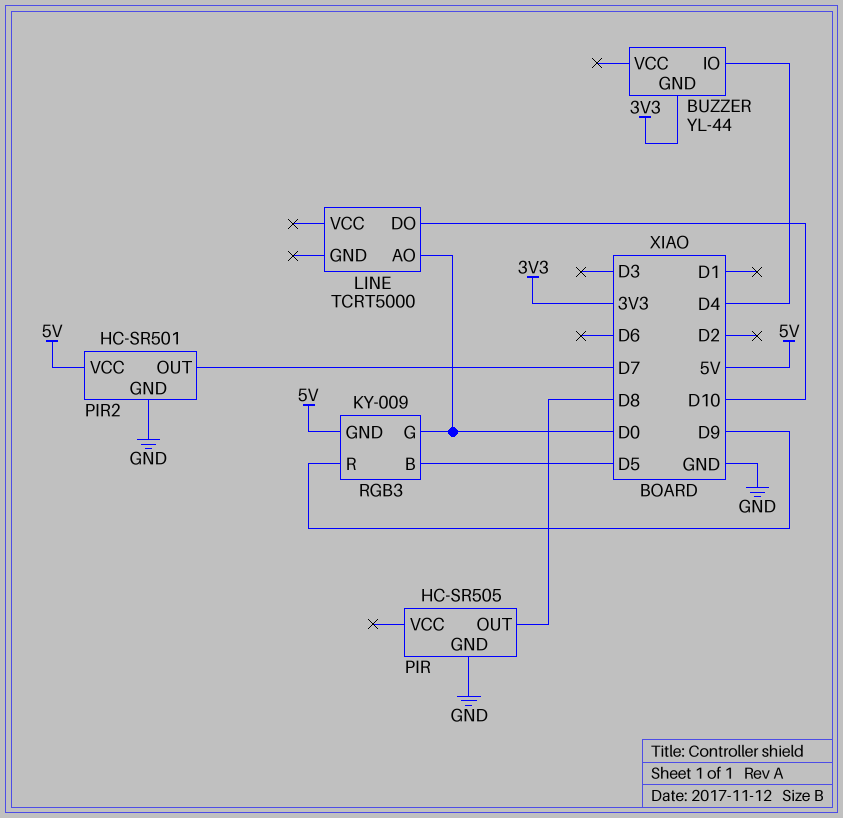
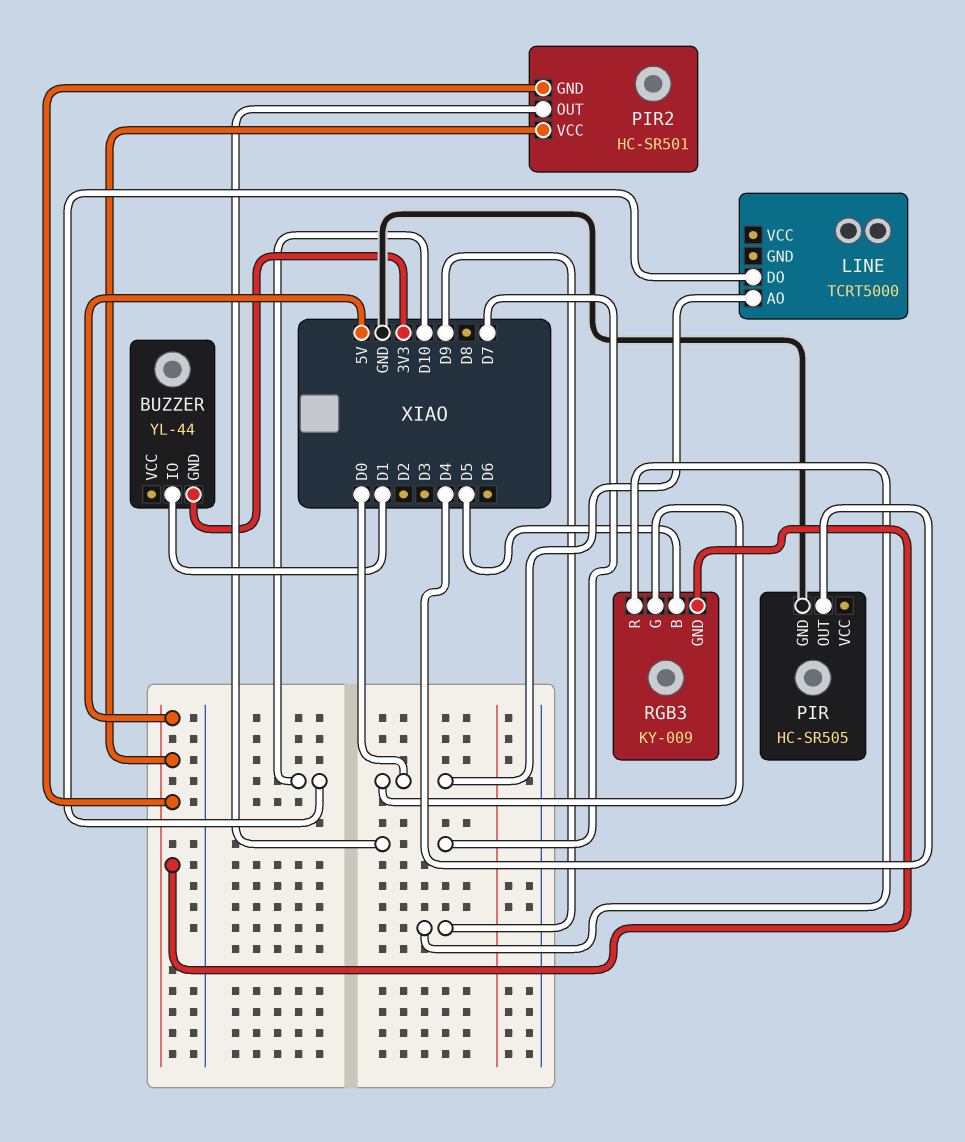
BUZZER pin IO: D4 -> D1
PIR pin OUT: D8 -> D4
PIR2 pin GND: GND -> 5V

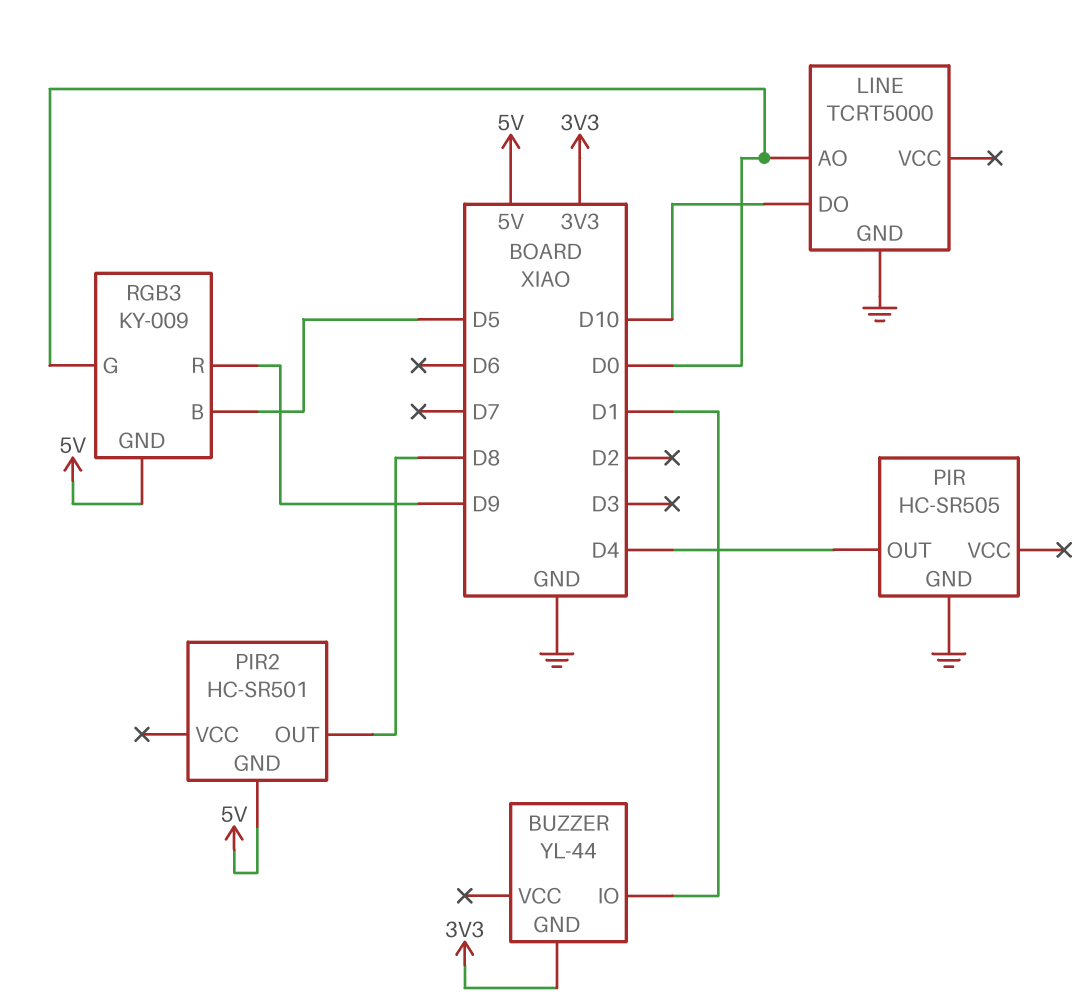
LINE pin GND: none -> GND
PIR2 pin OUT: D7 -> D8
PIR2 pin VCC: 5V -> none

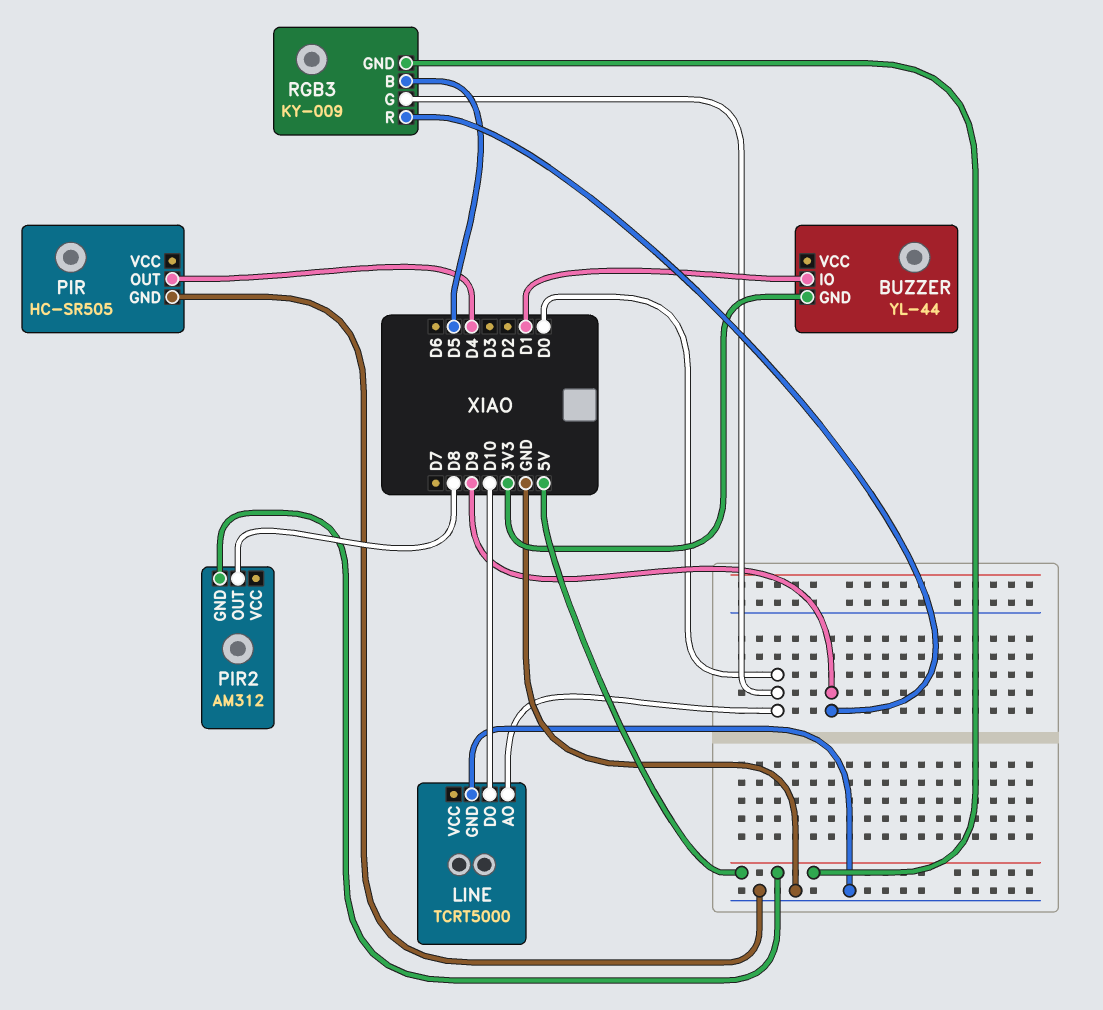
PIR2: HC-SR501 -> AM312

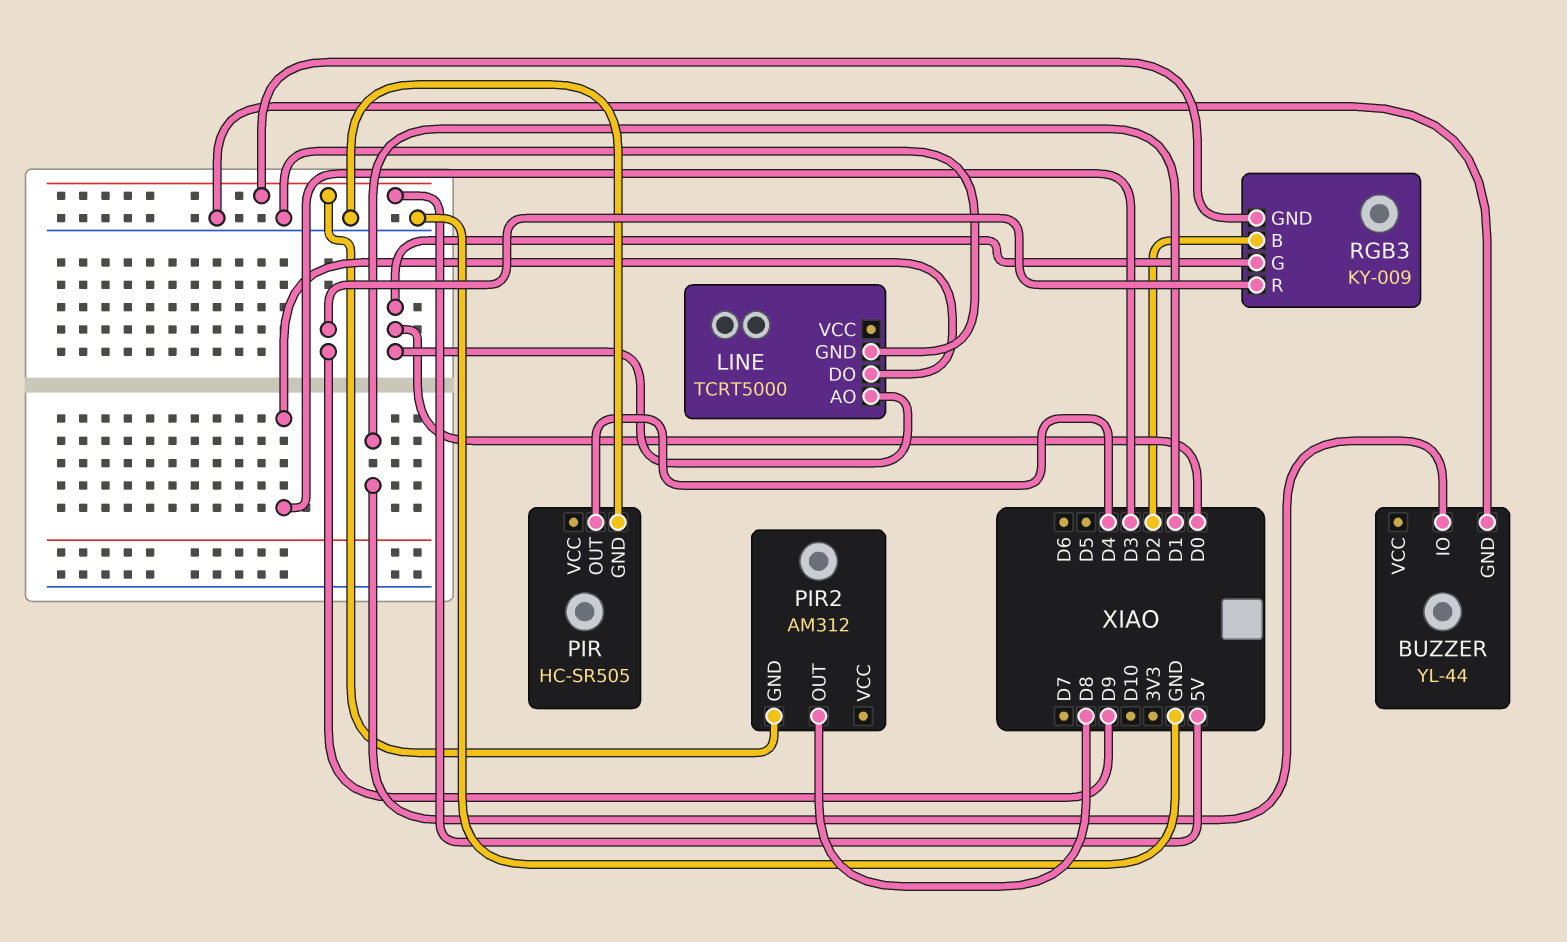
BUZZER pin GND: 3V3 -> GND
LINE pin DO: D10 -> D3
RGB3 pin B: D5 -> D2

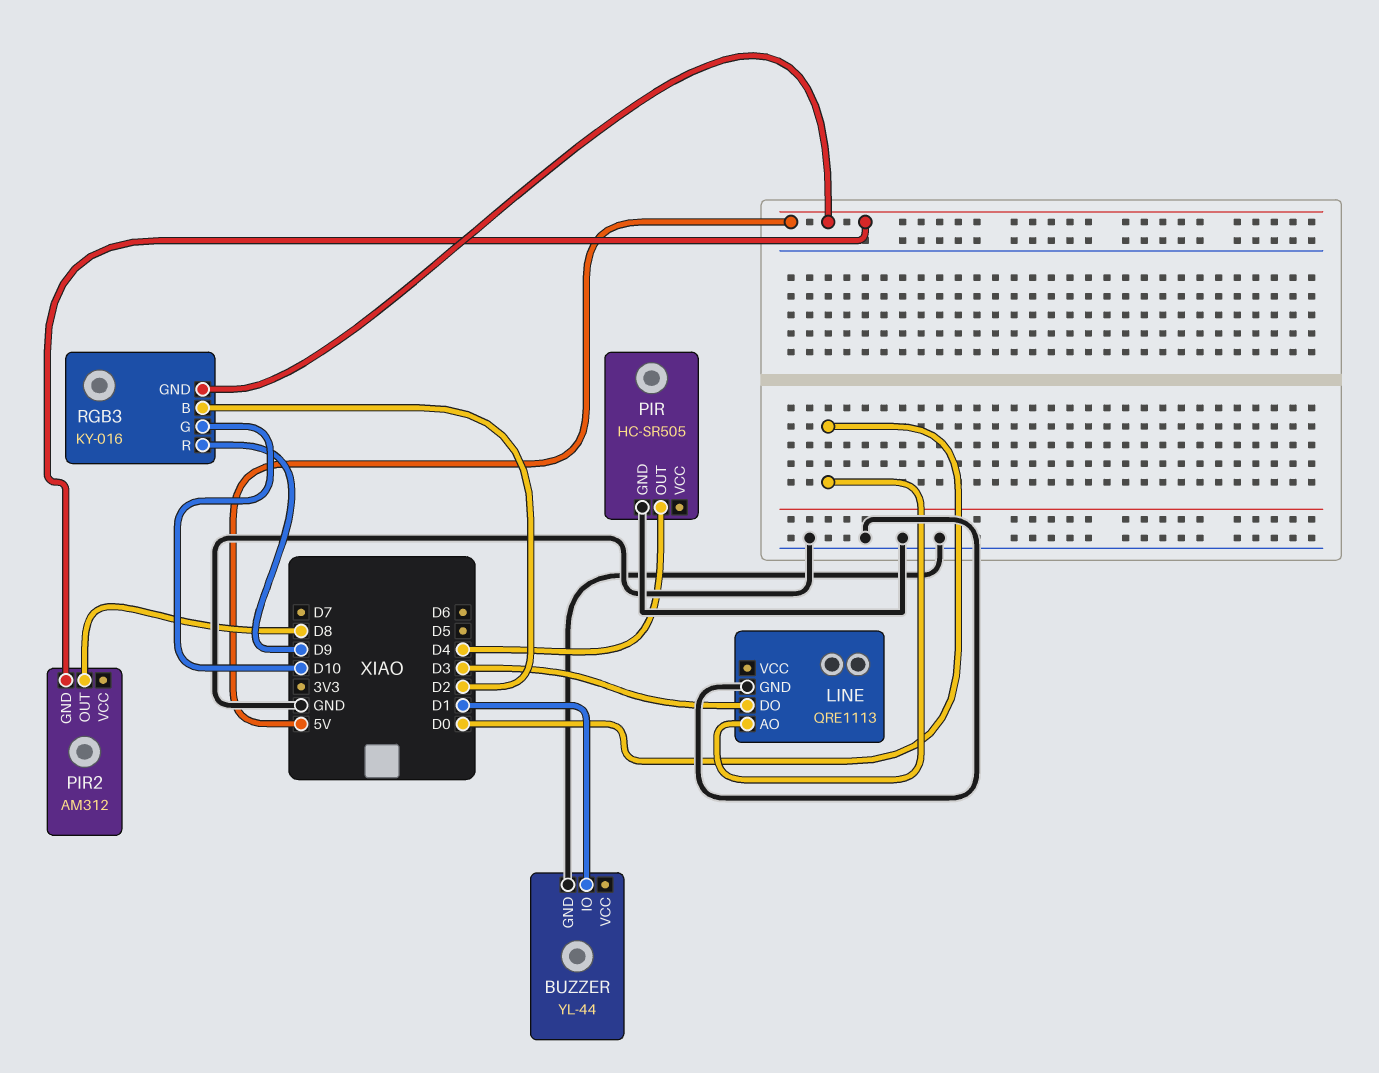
LINE: TCRT5000 -> QRE1113
RGB3: KY-009 -> KY-016
RGB3 pin G: D0 -> D10

